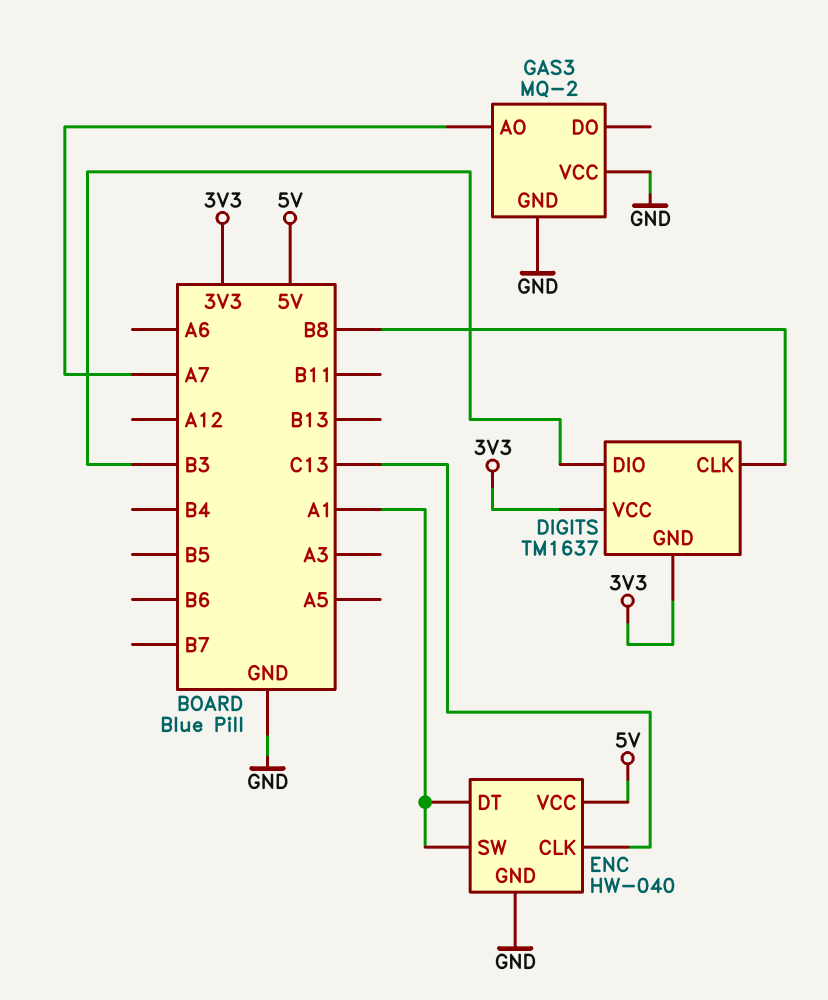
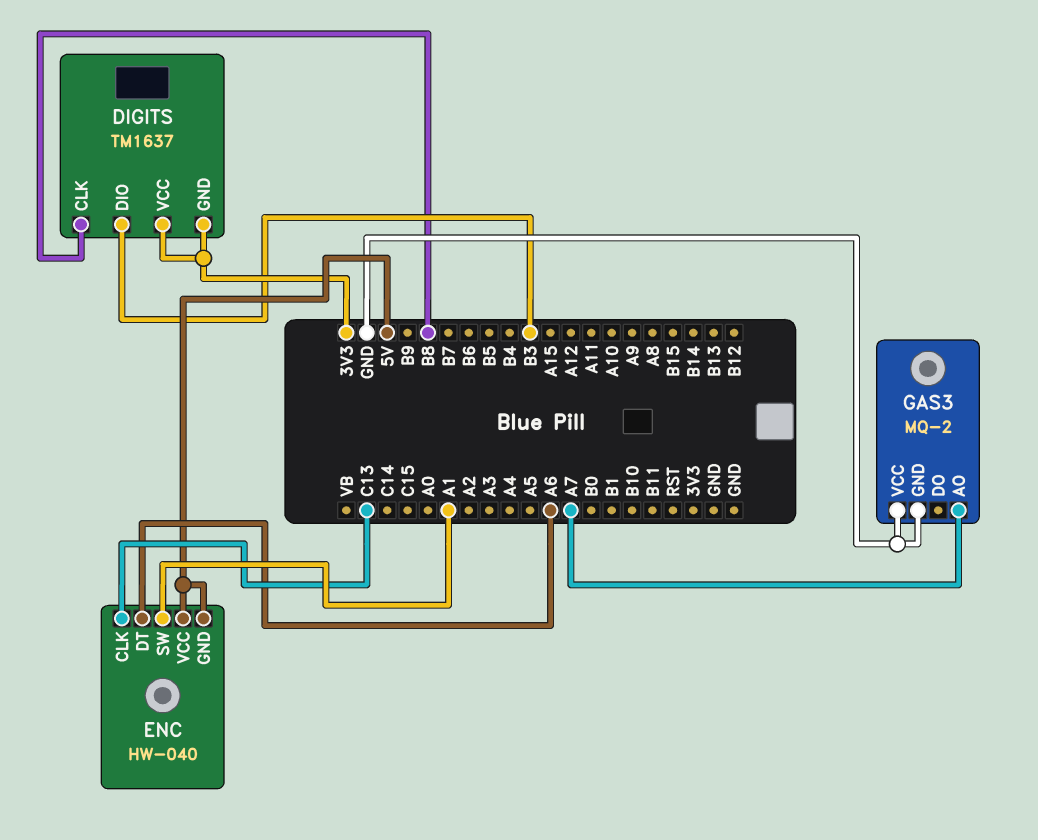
ENC pin DT: A1 -> A6
ENC pin GND: GND -> 5V

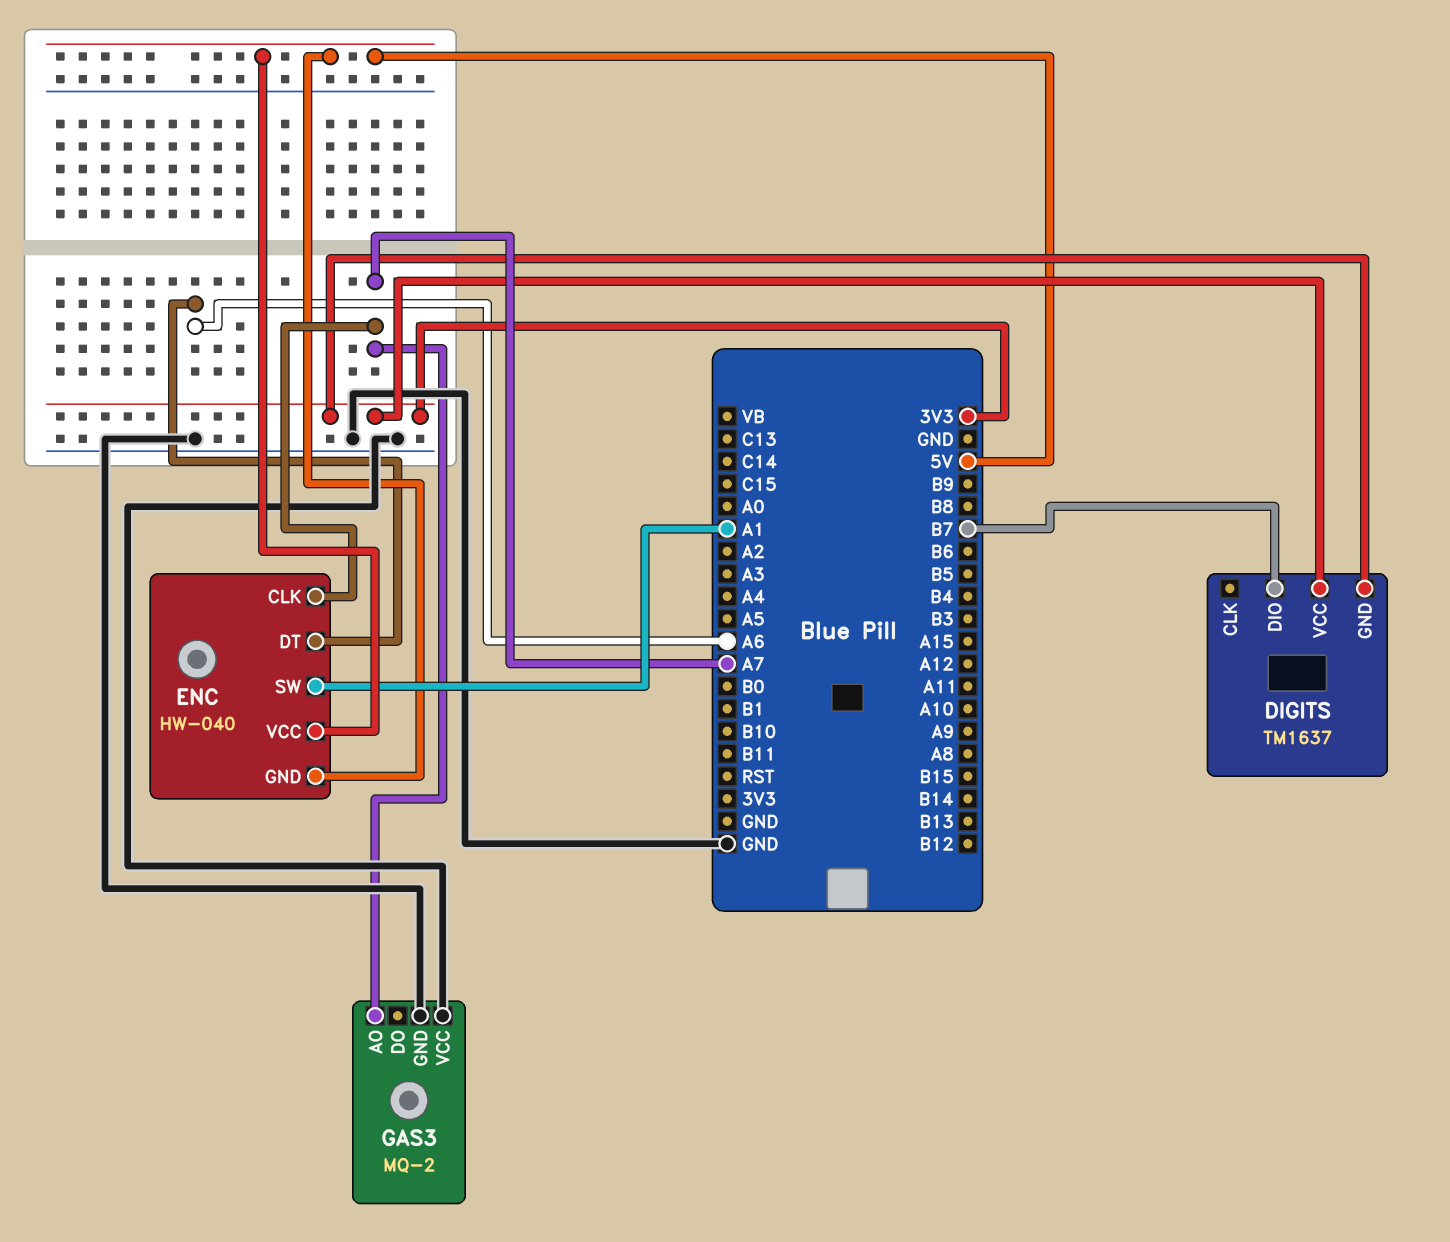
DIGITS pin CLK: B8 -> none
DIGITS pin DIO: B3 -> B7
ENC pin CLK: C13 -> A7

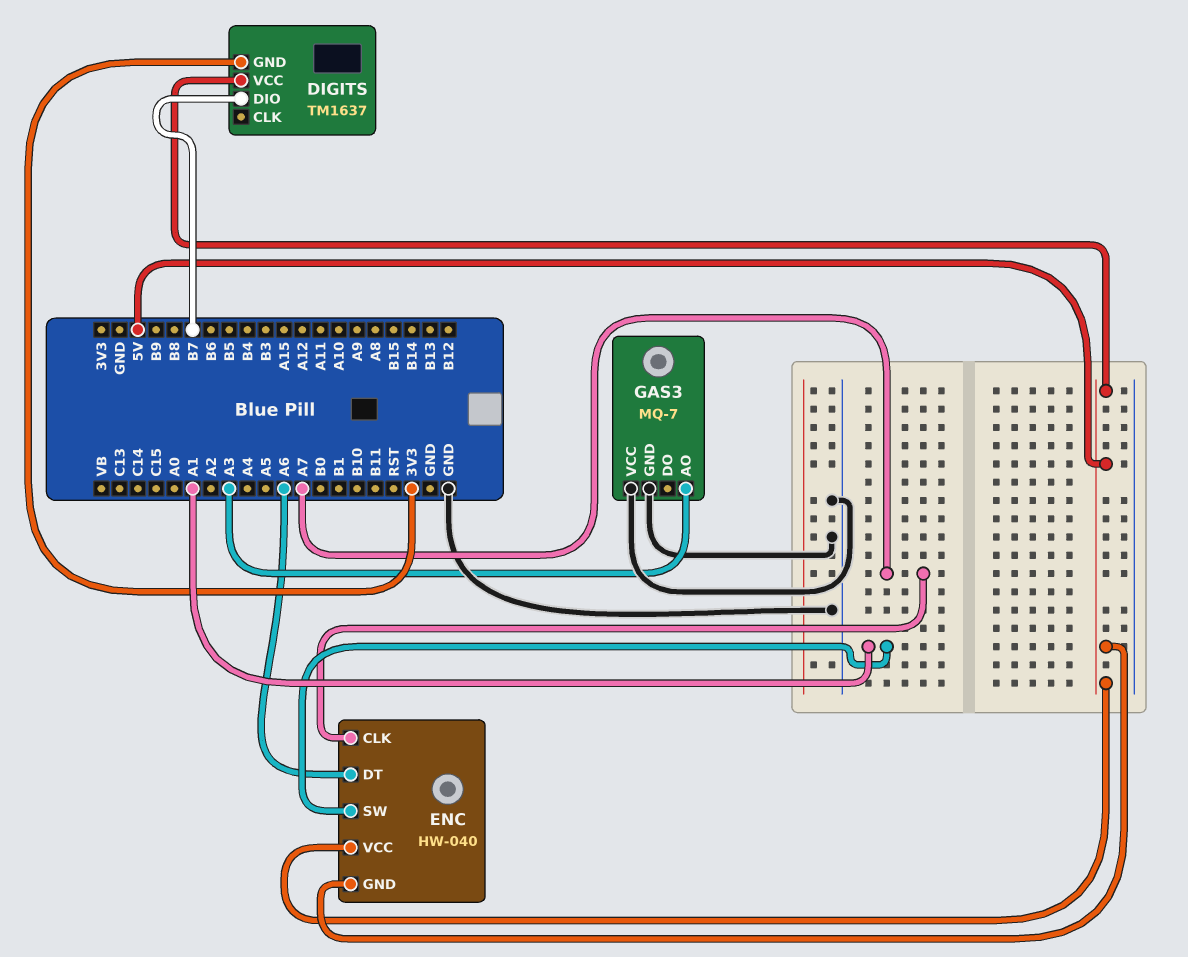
DIGITS pin VCC: 3V3 -> 5V
GAS3: MQ-2 -> MQ-7
GAS3 pin AO: A7 -> A3

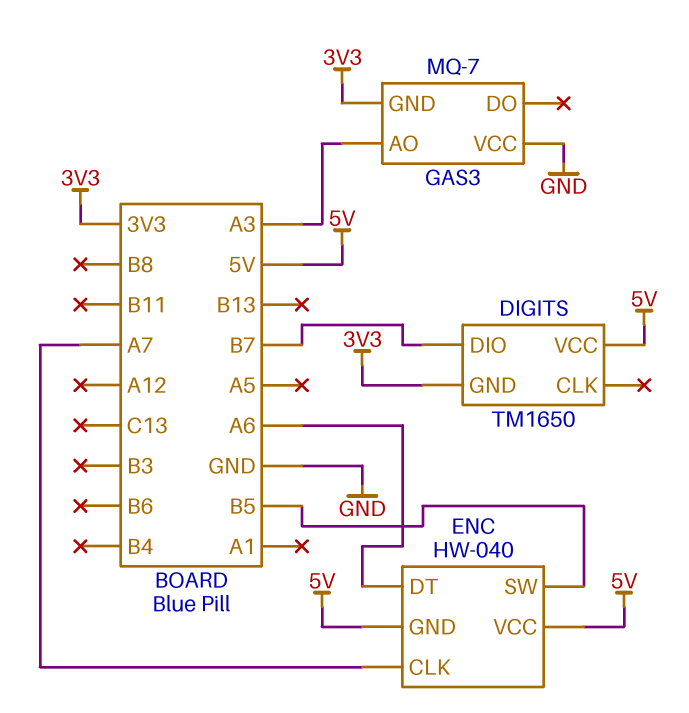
DIGITS: TM1637 -> TM1650
ENC pin SW: A1 -> B5
GAS3 pin GND: GND -> 3V3

